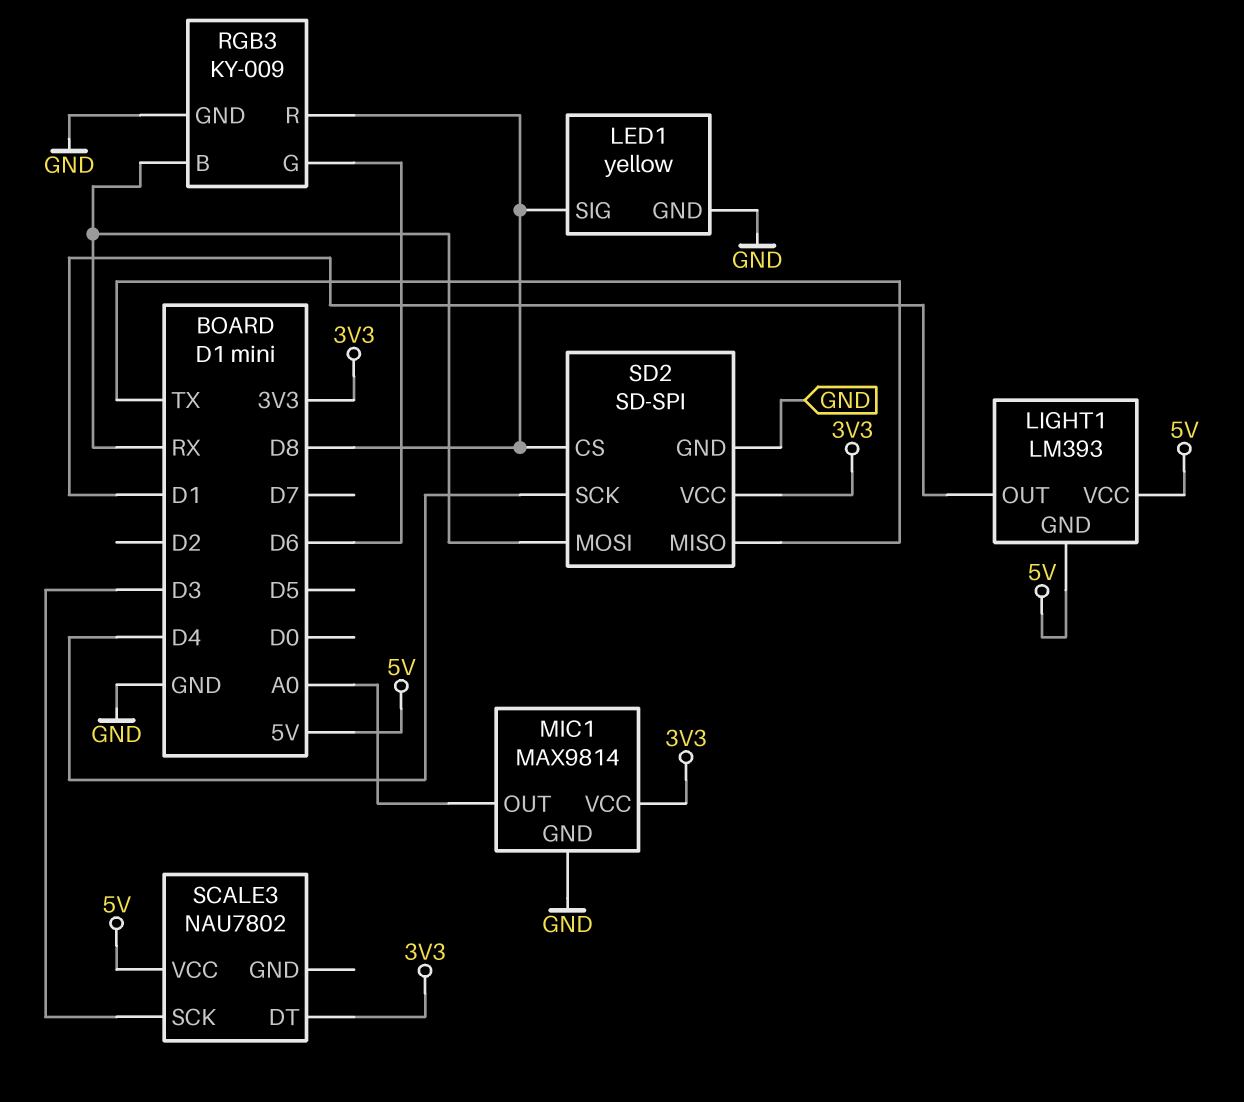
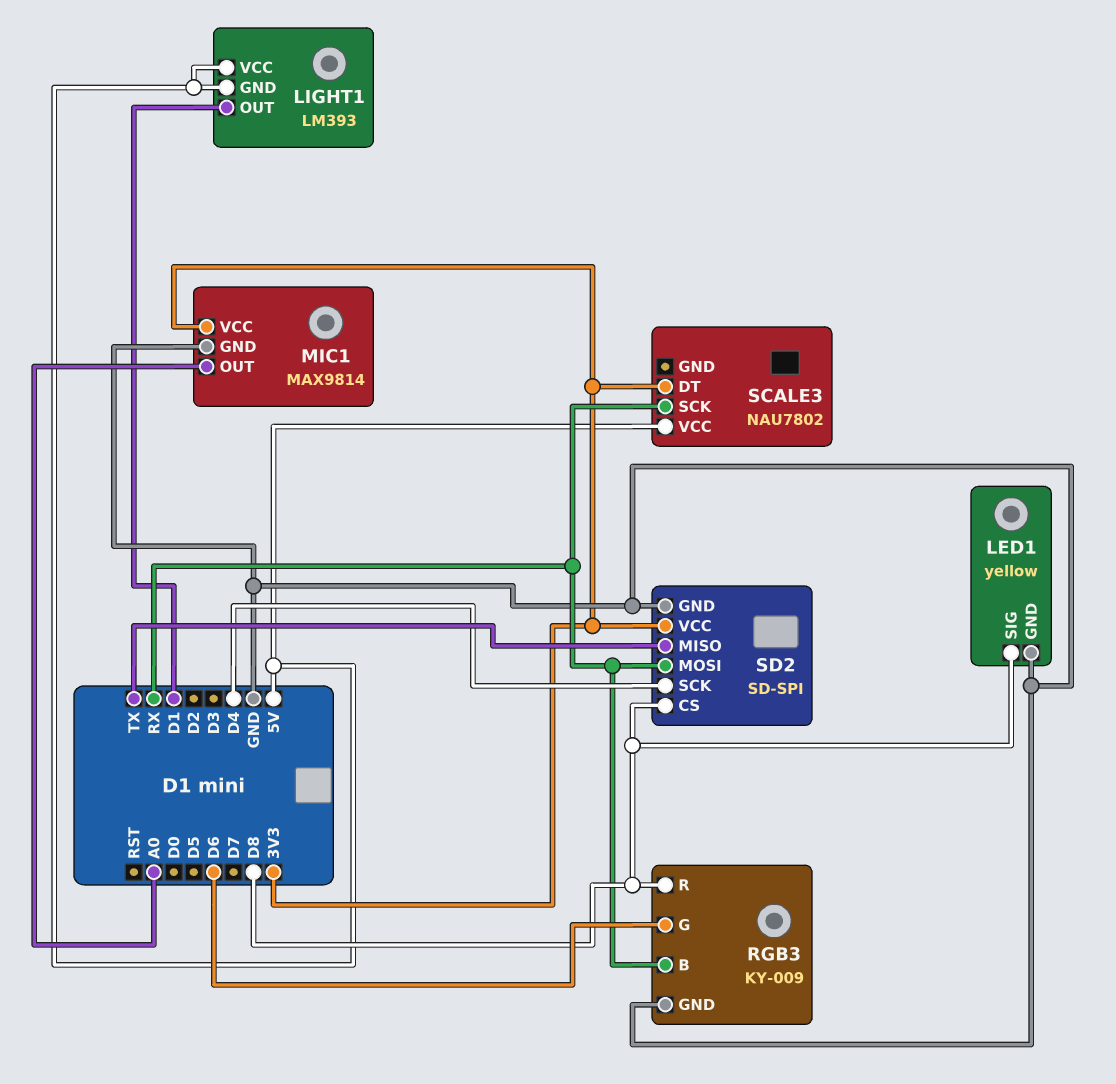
SCALE3 pin SCK: D3 -> RX

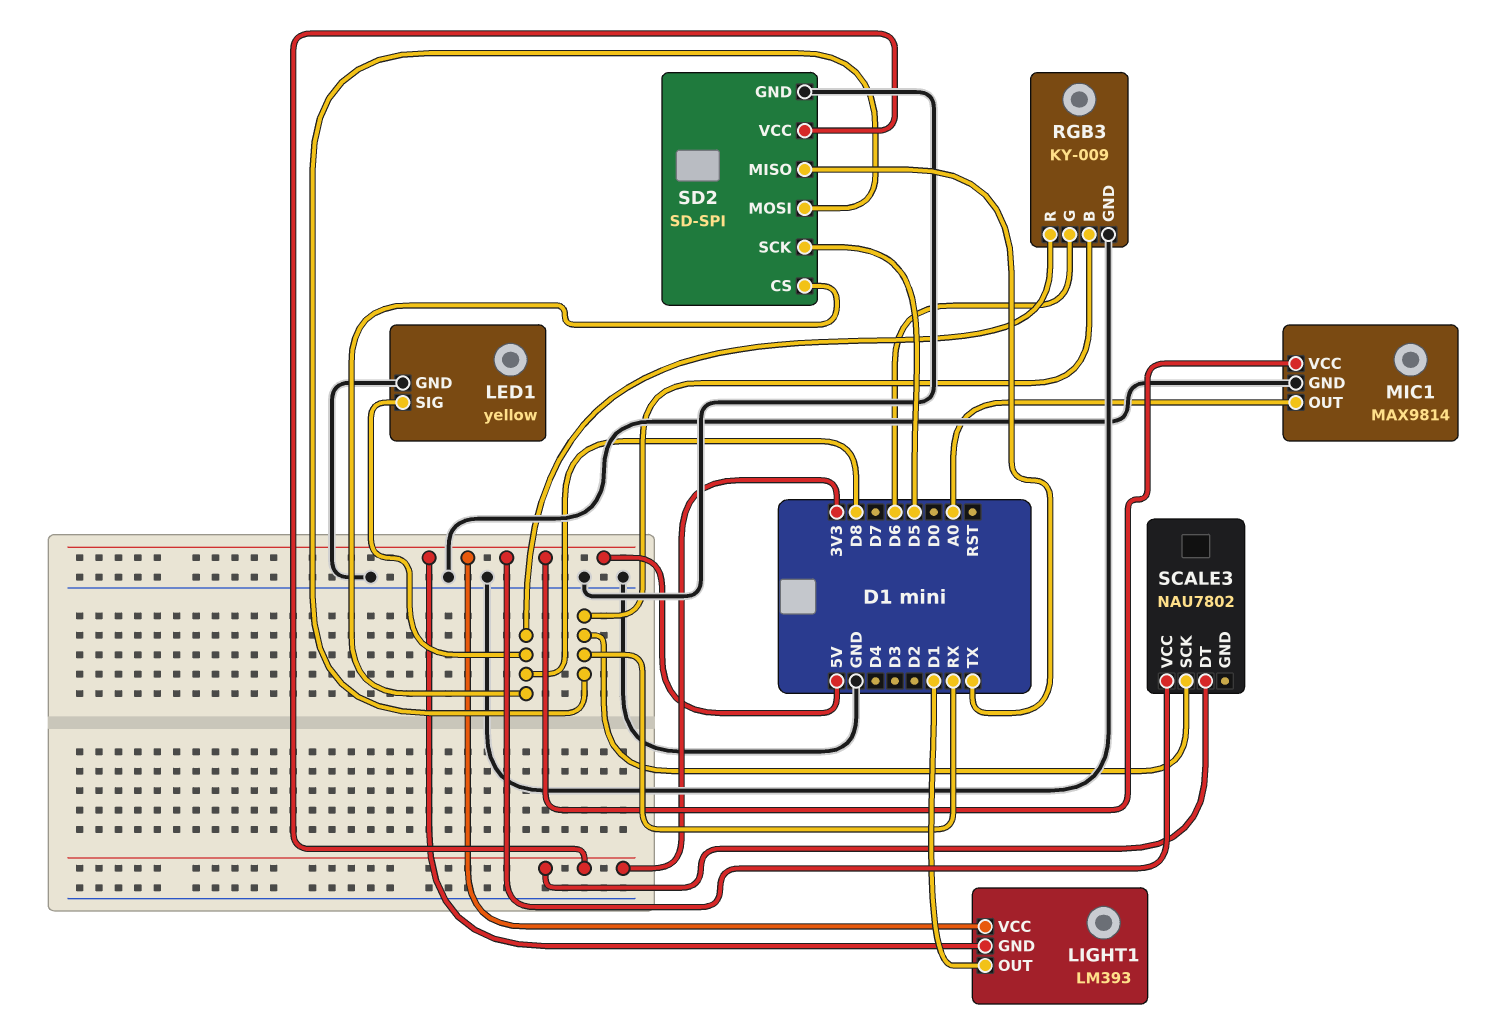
MIC1 pin VCC: 3V3 -> 5V
SD2 pin SCK: D4 -> D5

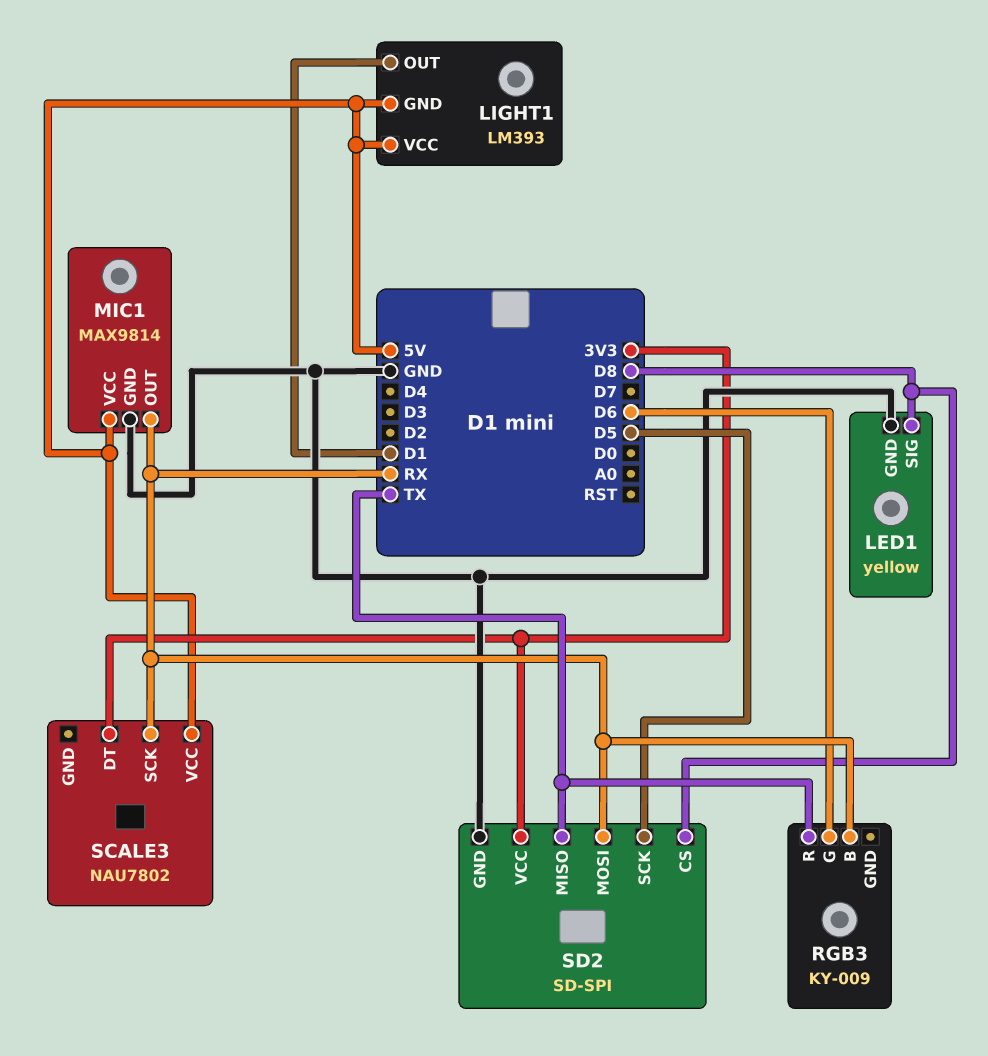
MIC1 pin OUT: A0 -> RX
RGB3 pin GND: GND -> none
RGB3 pin R: D8 -> TX

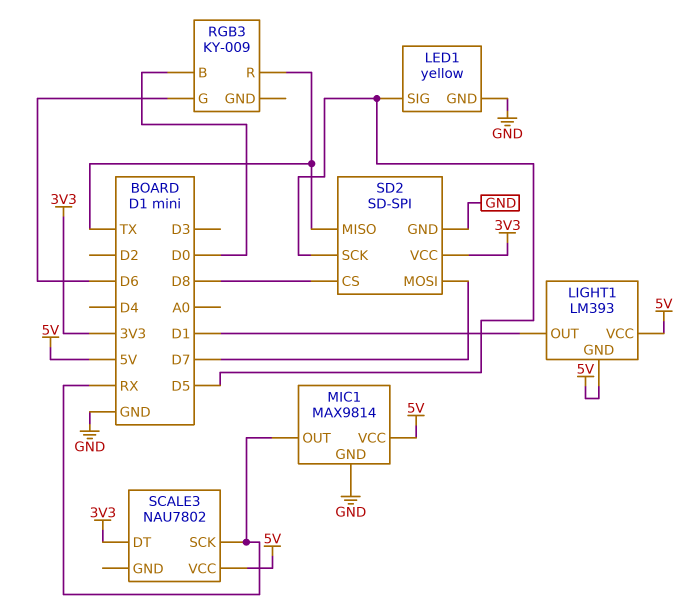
LED1 pin SIG: D8 -> D5
RGB3 pin B: RX -> D0
SD2 pin MOSI: RX -> D7

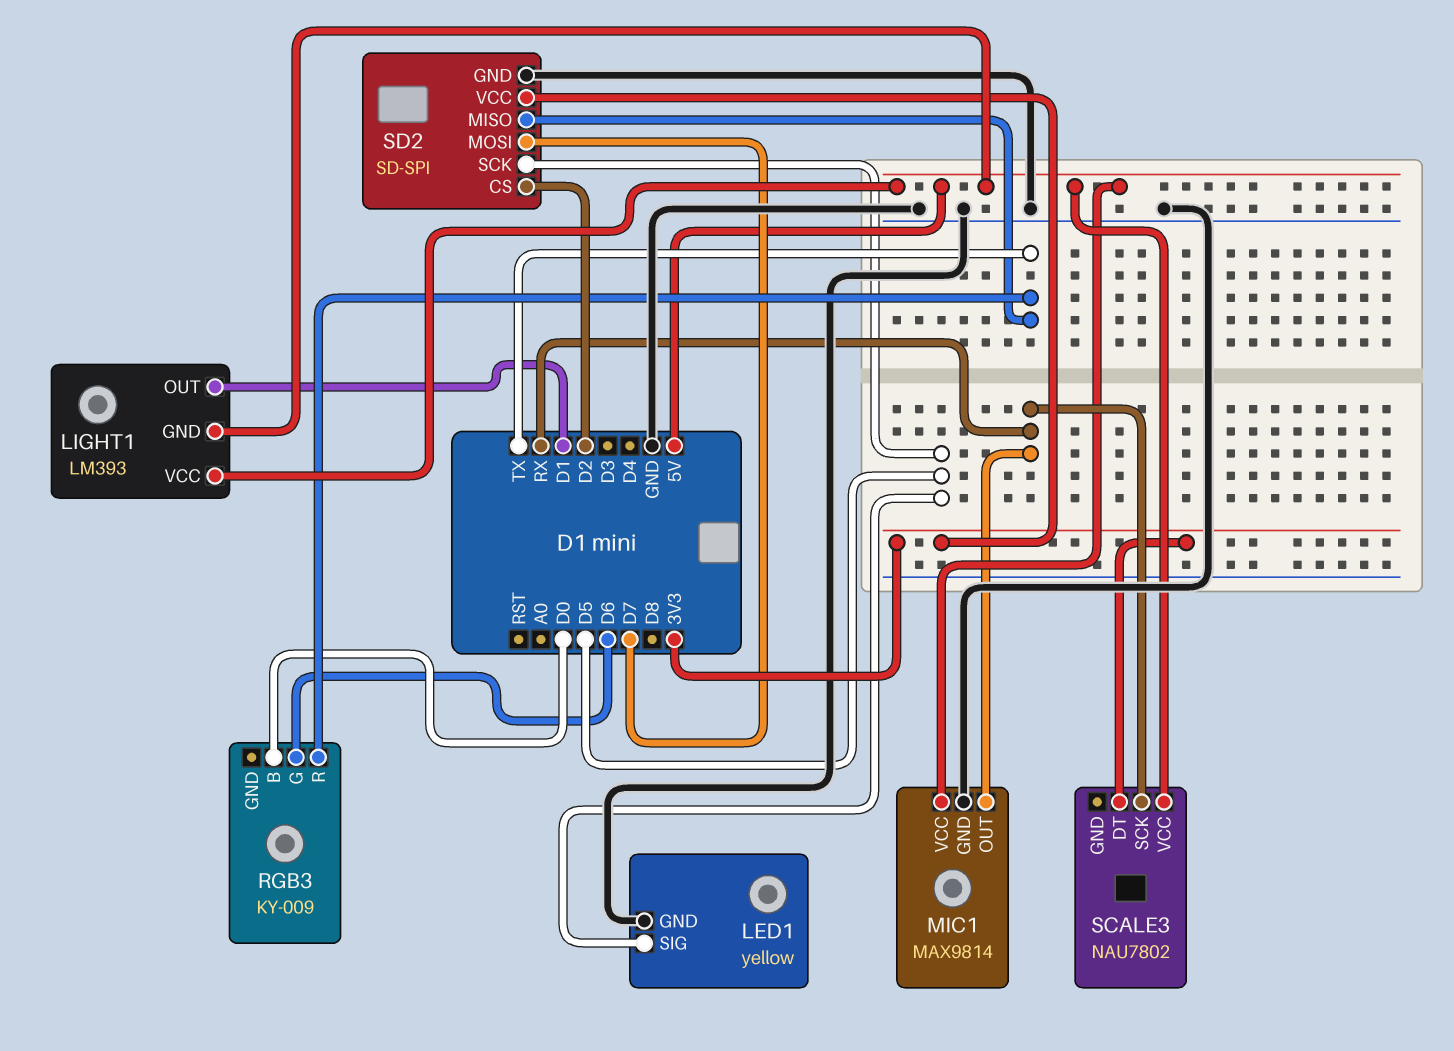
SD2 pin CS: D8 -> D2

